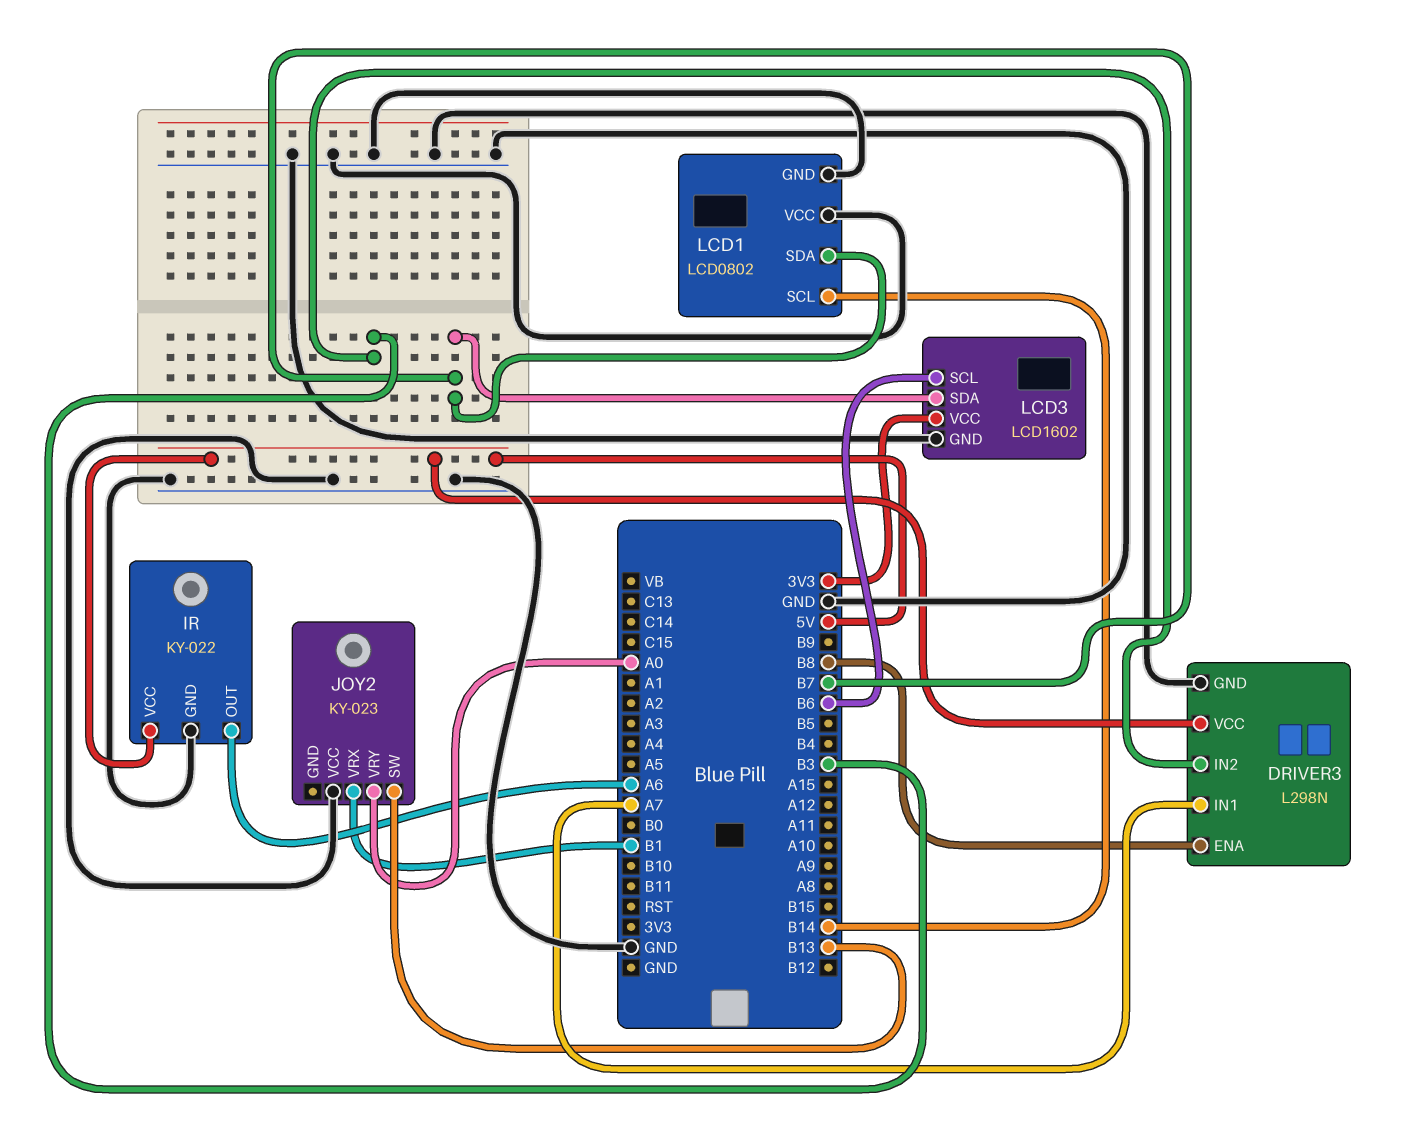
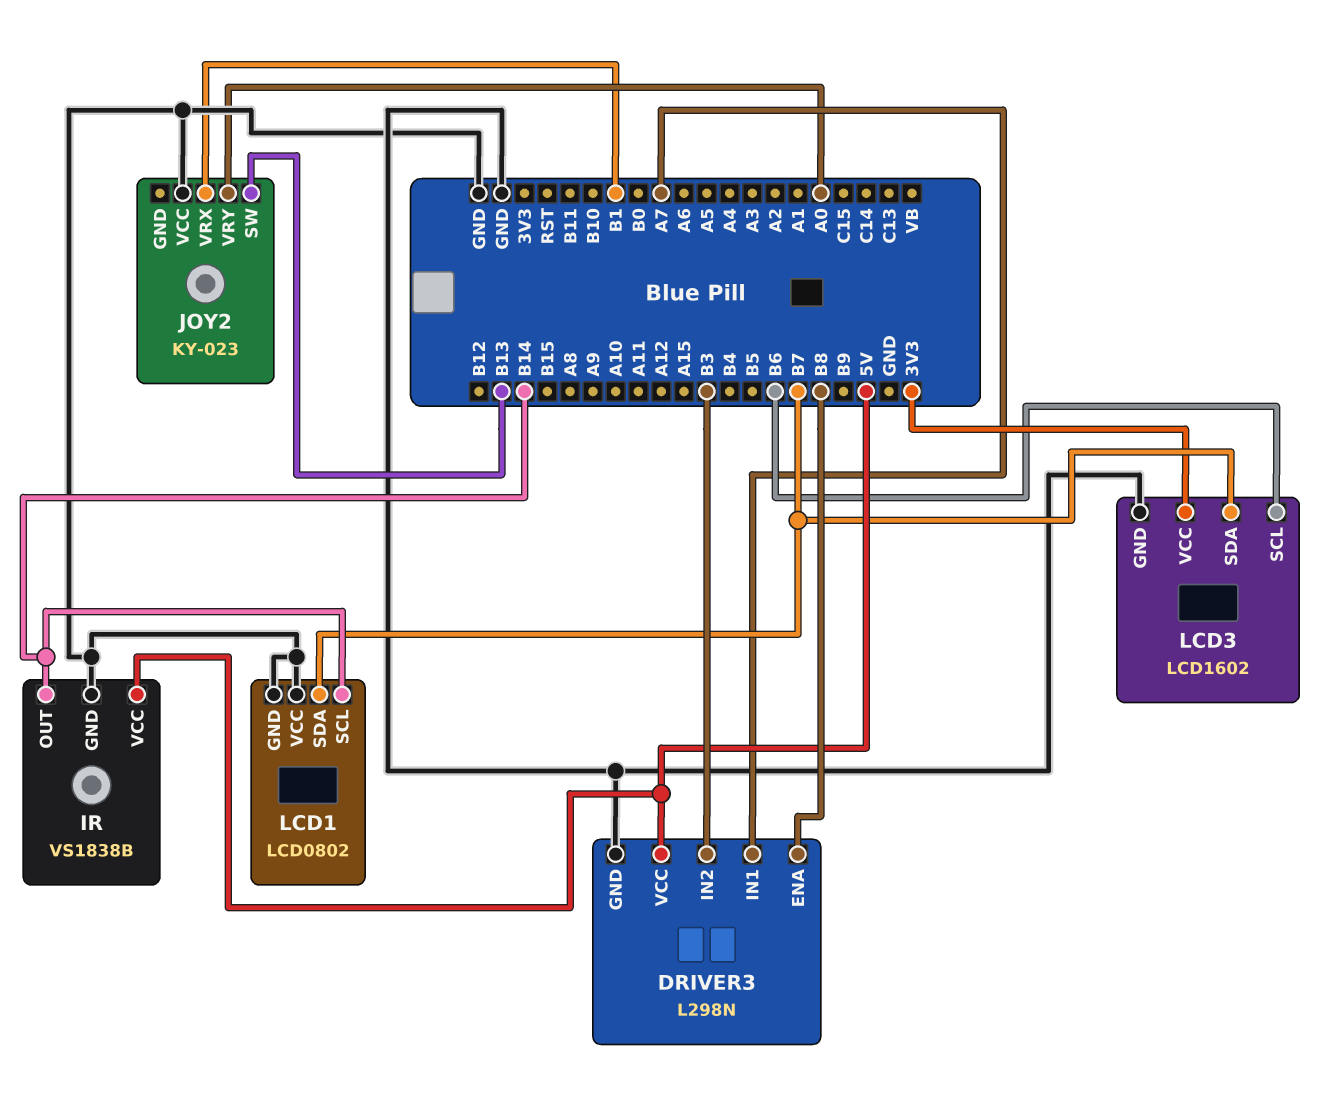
IR: KY-022 -> VS1838B
IR pin OUT: A6 -> B14

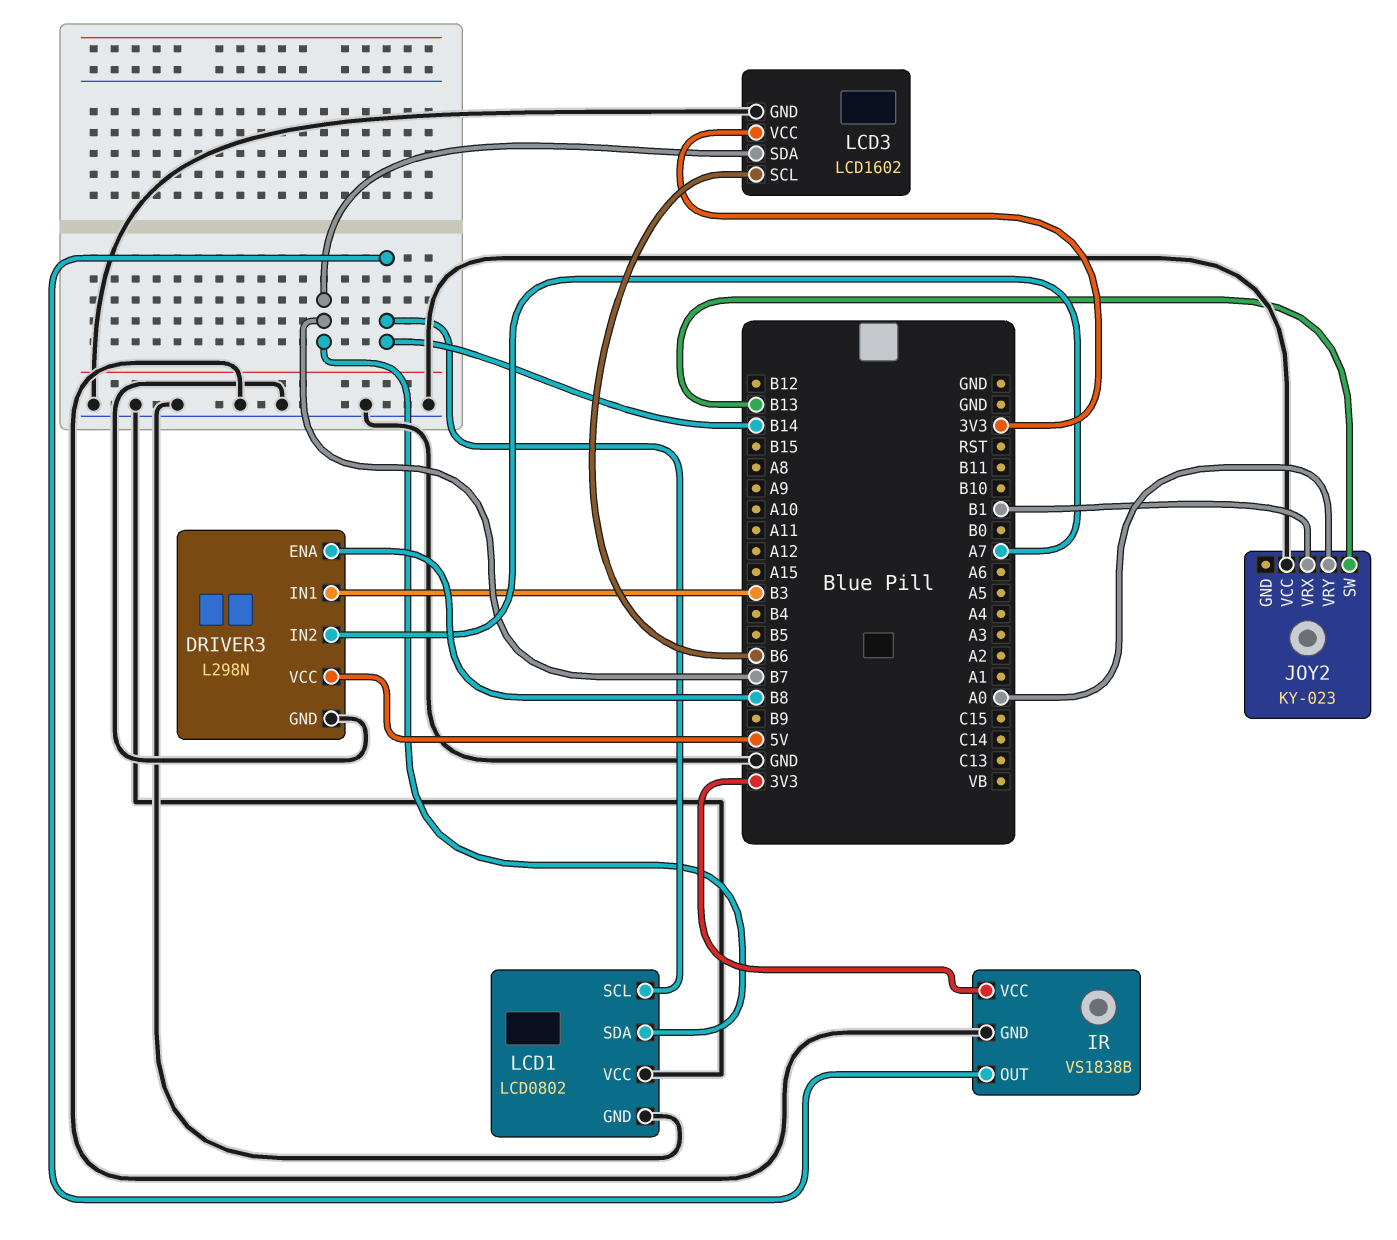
DRIVER3 pin IN1: A7 -> B3
DRIVER3 pin IN2: B3 -> A7
IR pin VCC: 5V -> 3V3

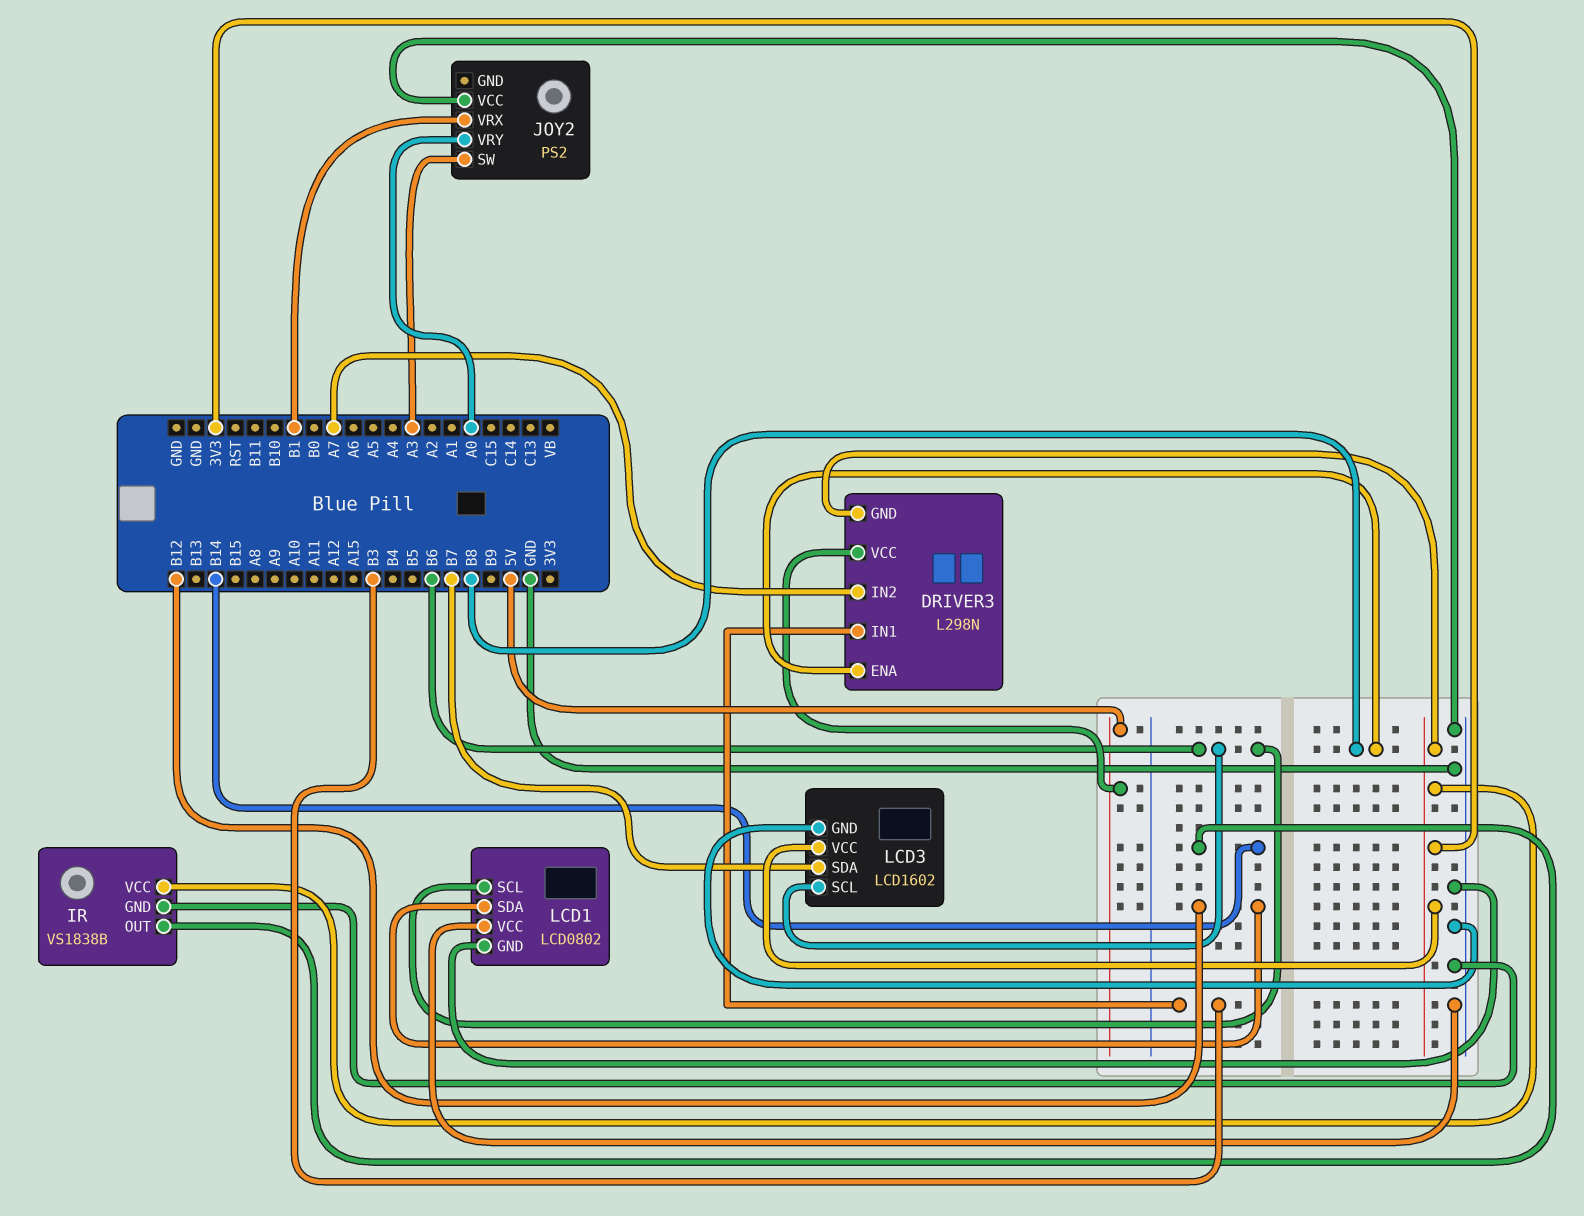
DRIVER3 pin GND: GND -> 3V3
JOY2: KY-023 -> PS2
JOY2 pin SW: B13 -> A3
LCD1 pin SCL: B14 -> B6
LCD1 pin SDA: B7 -> B12

